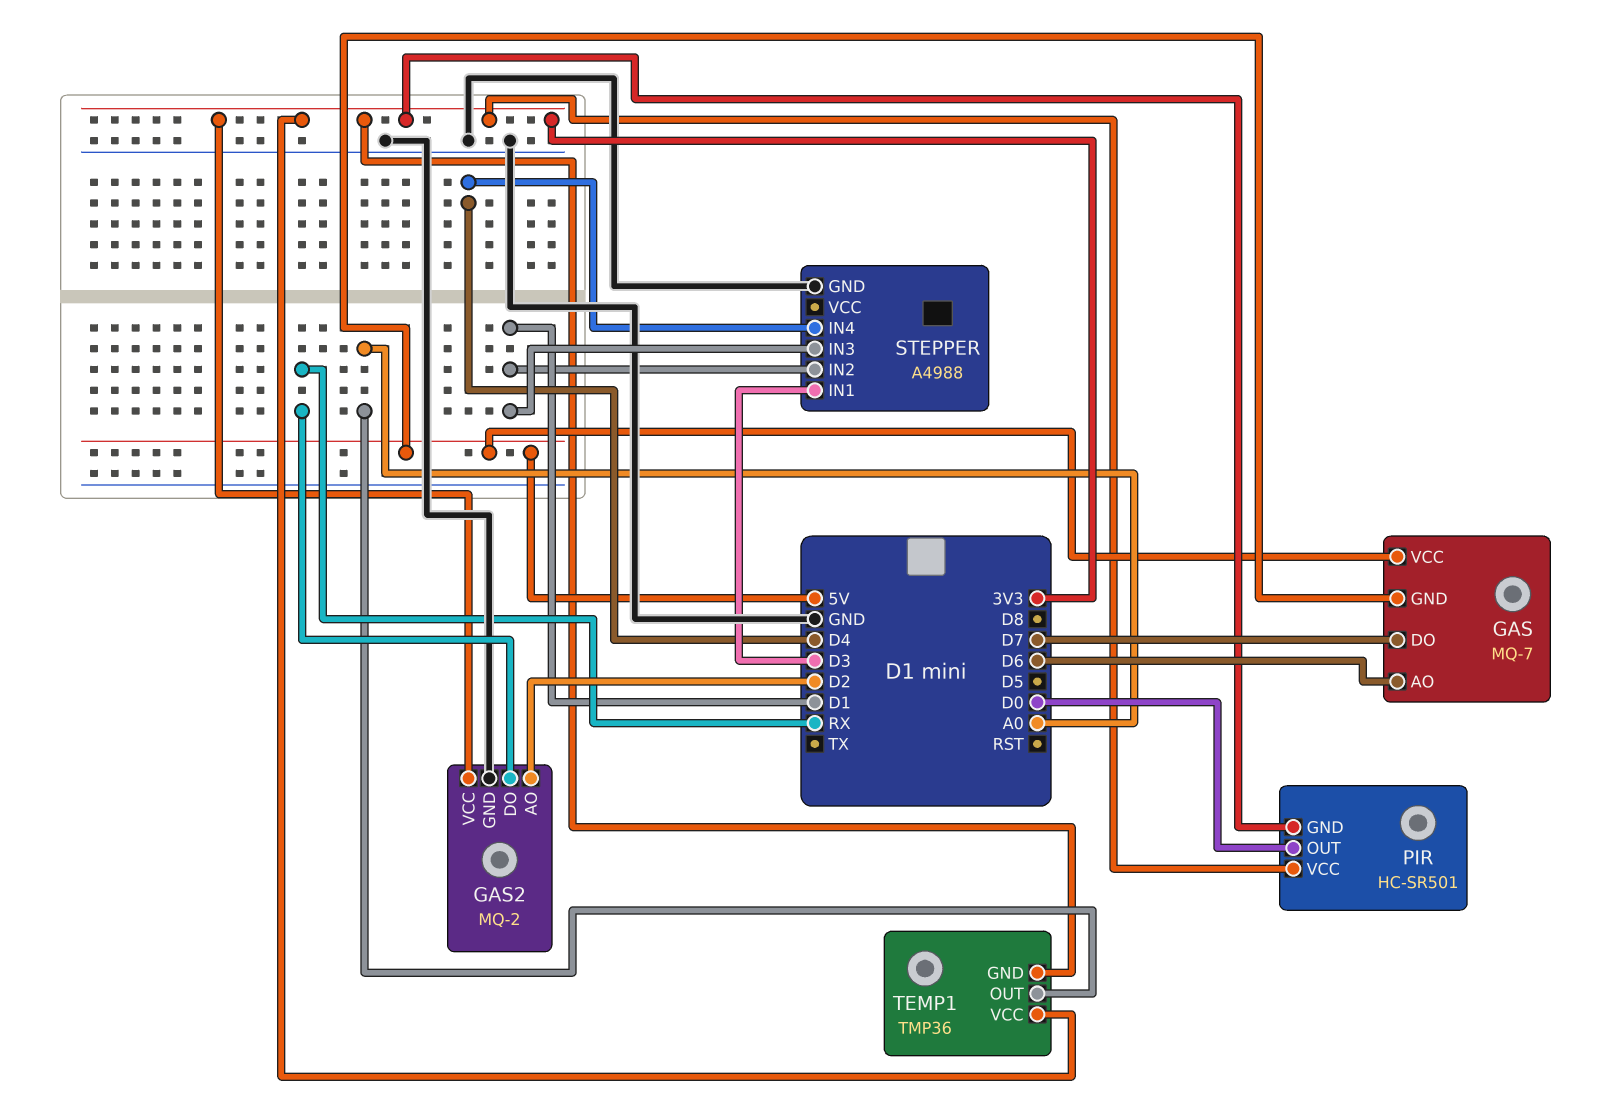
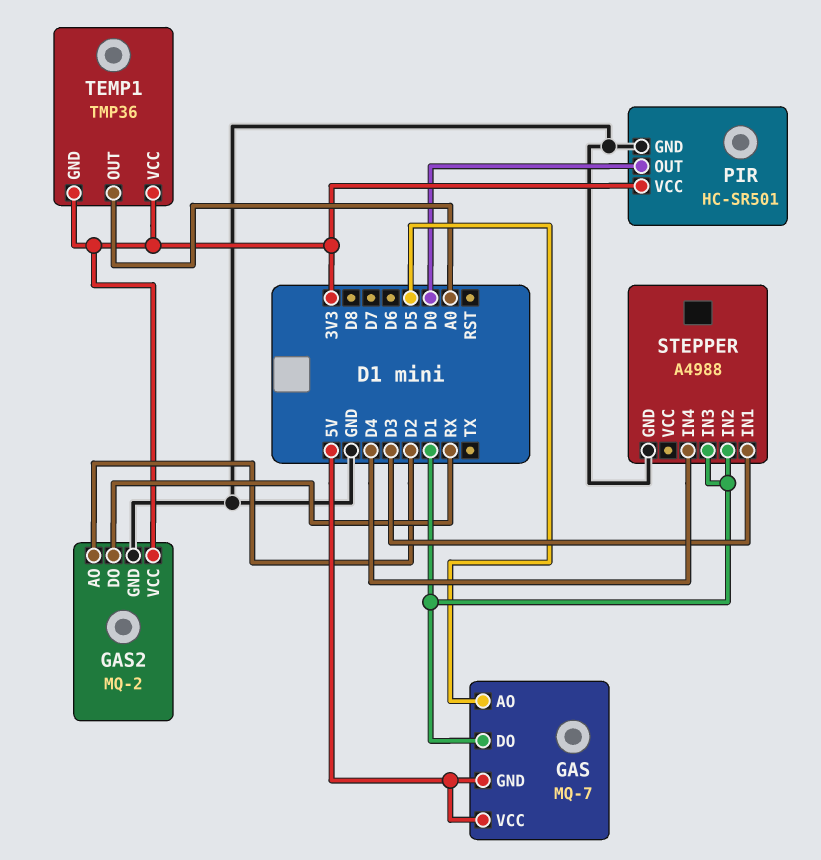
GAS pin AO: D6 -> D5
GAS pin DO: D7 -> D1
PIR pin GND: 3V3 -> GND

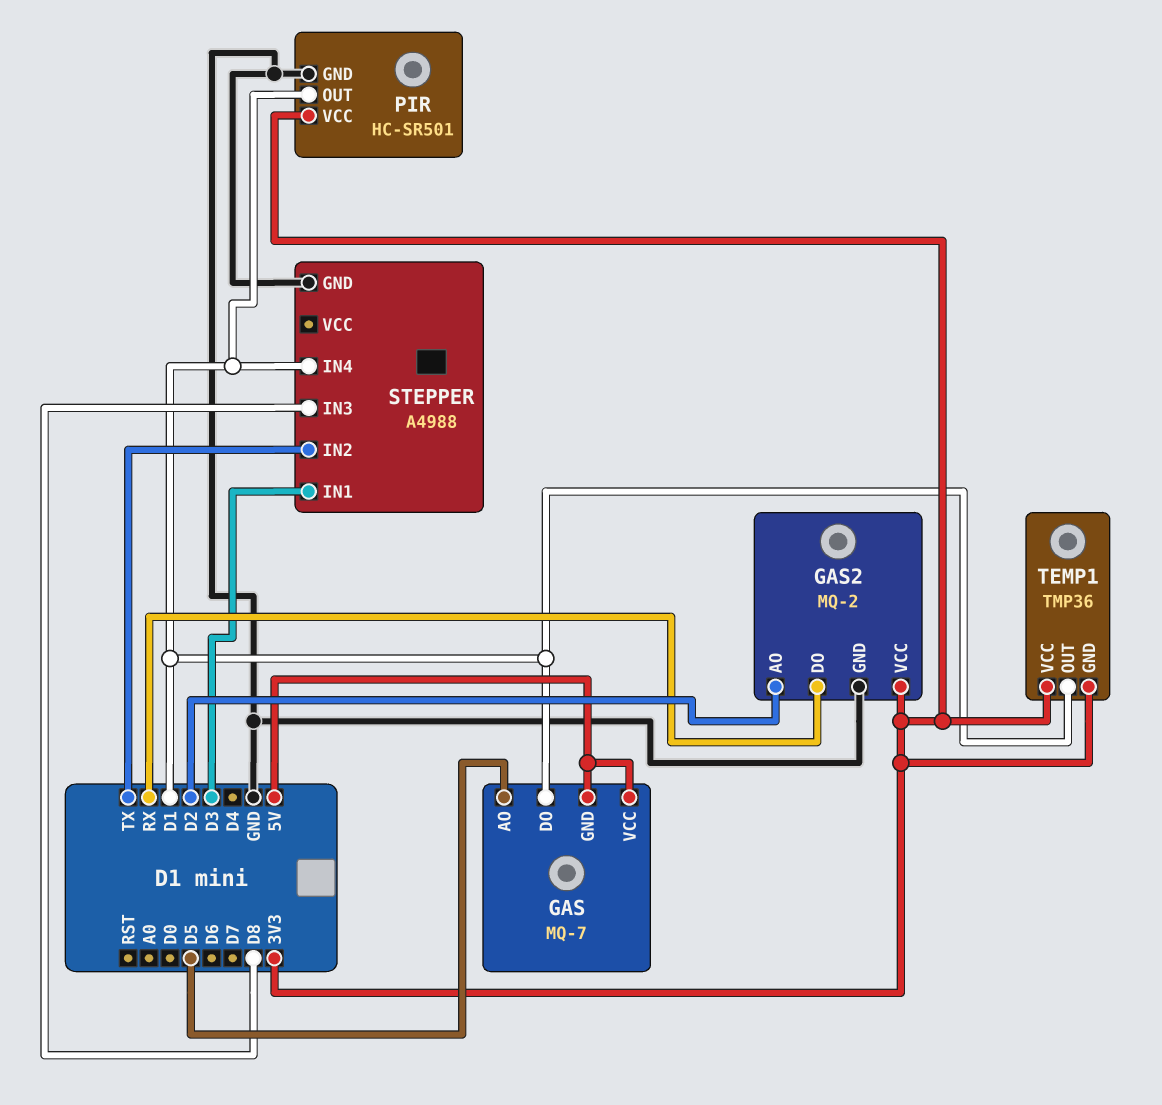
PIR pin OUT: D0 -> D1
STEPPER pin IN2: D1 -> TX
STEPPER pin IN3: D1 -> D8
STEPPER pin IN4: D4 -> D1
TEMP1 pin OUT: A0 -> D1

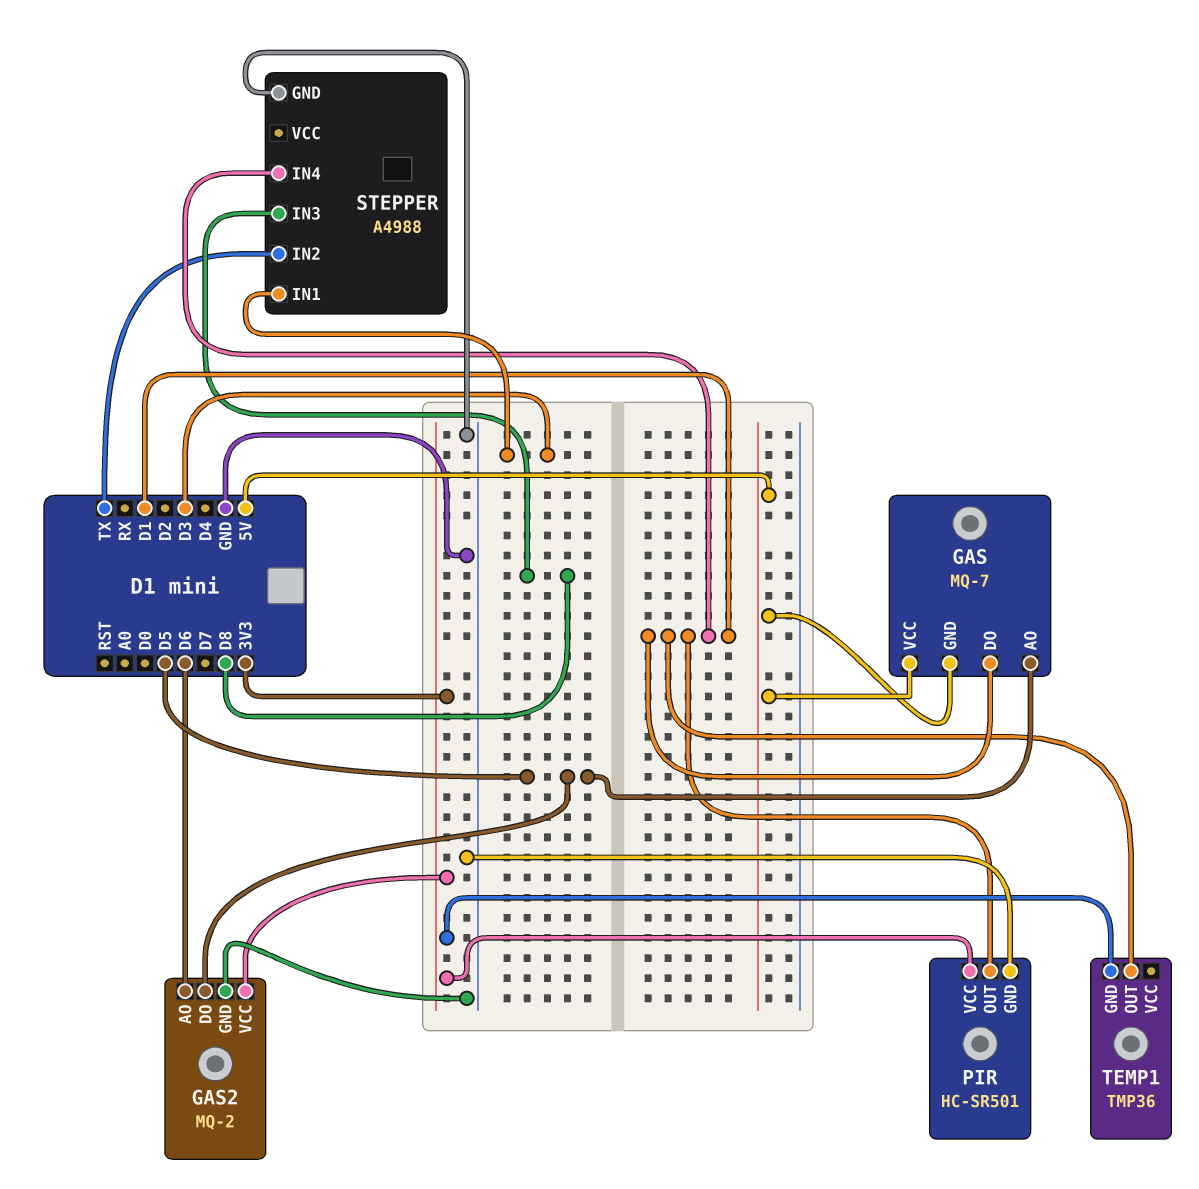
GAS2 pin AO: D2 -> D6
GAS2 pin DO: RX -> D5
TEMP1 pin VCC: 3V3 -> none

